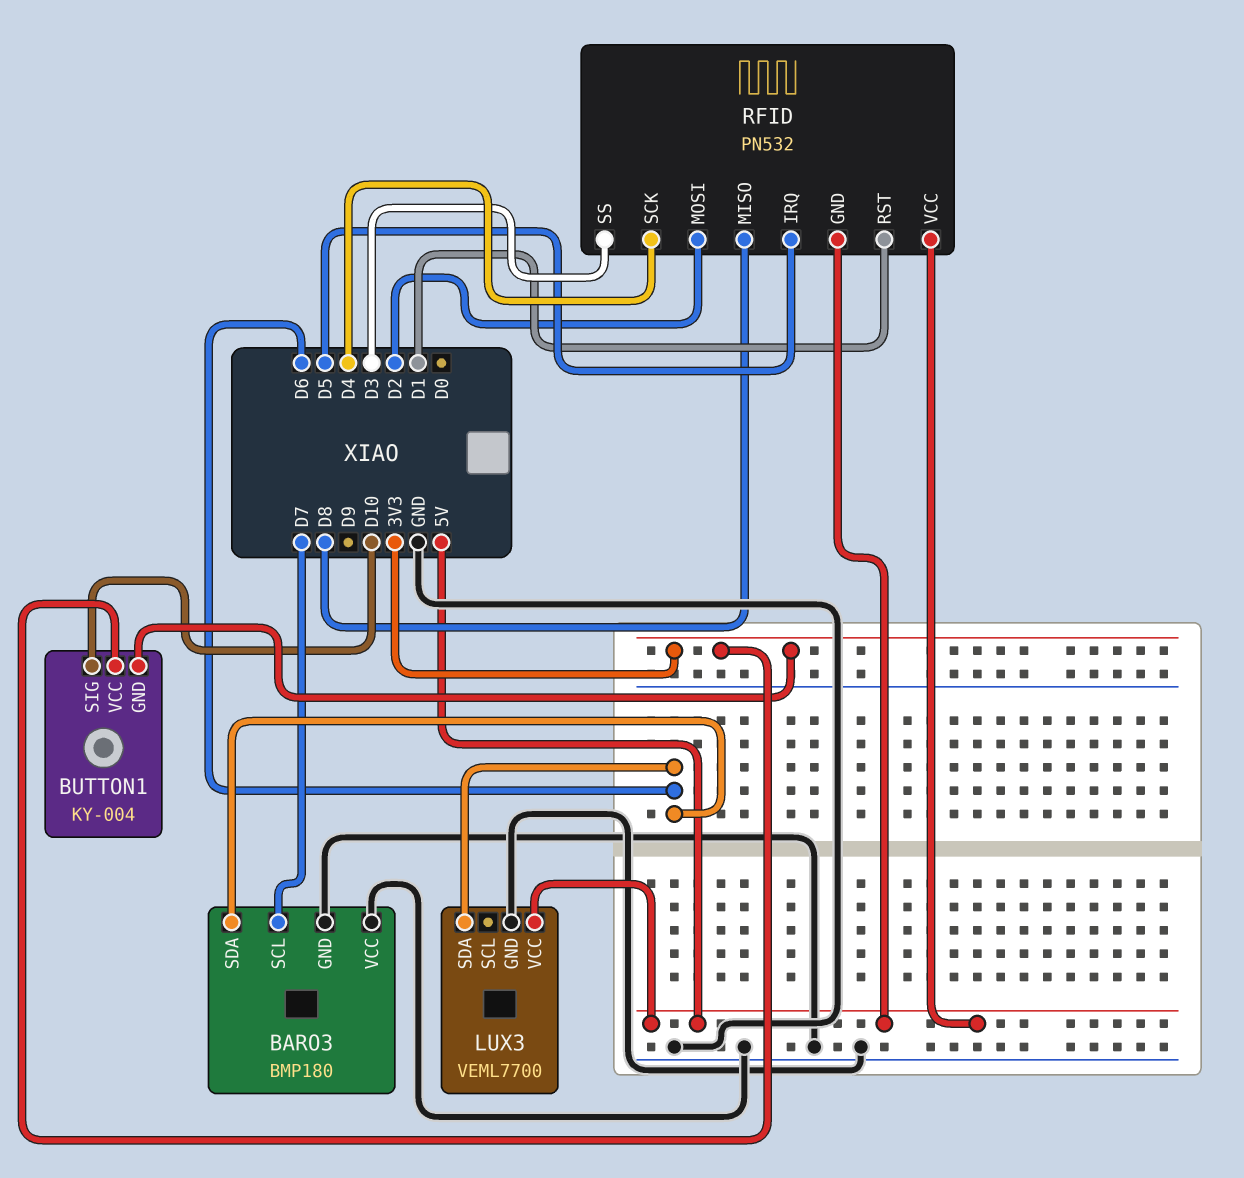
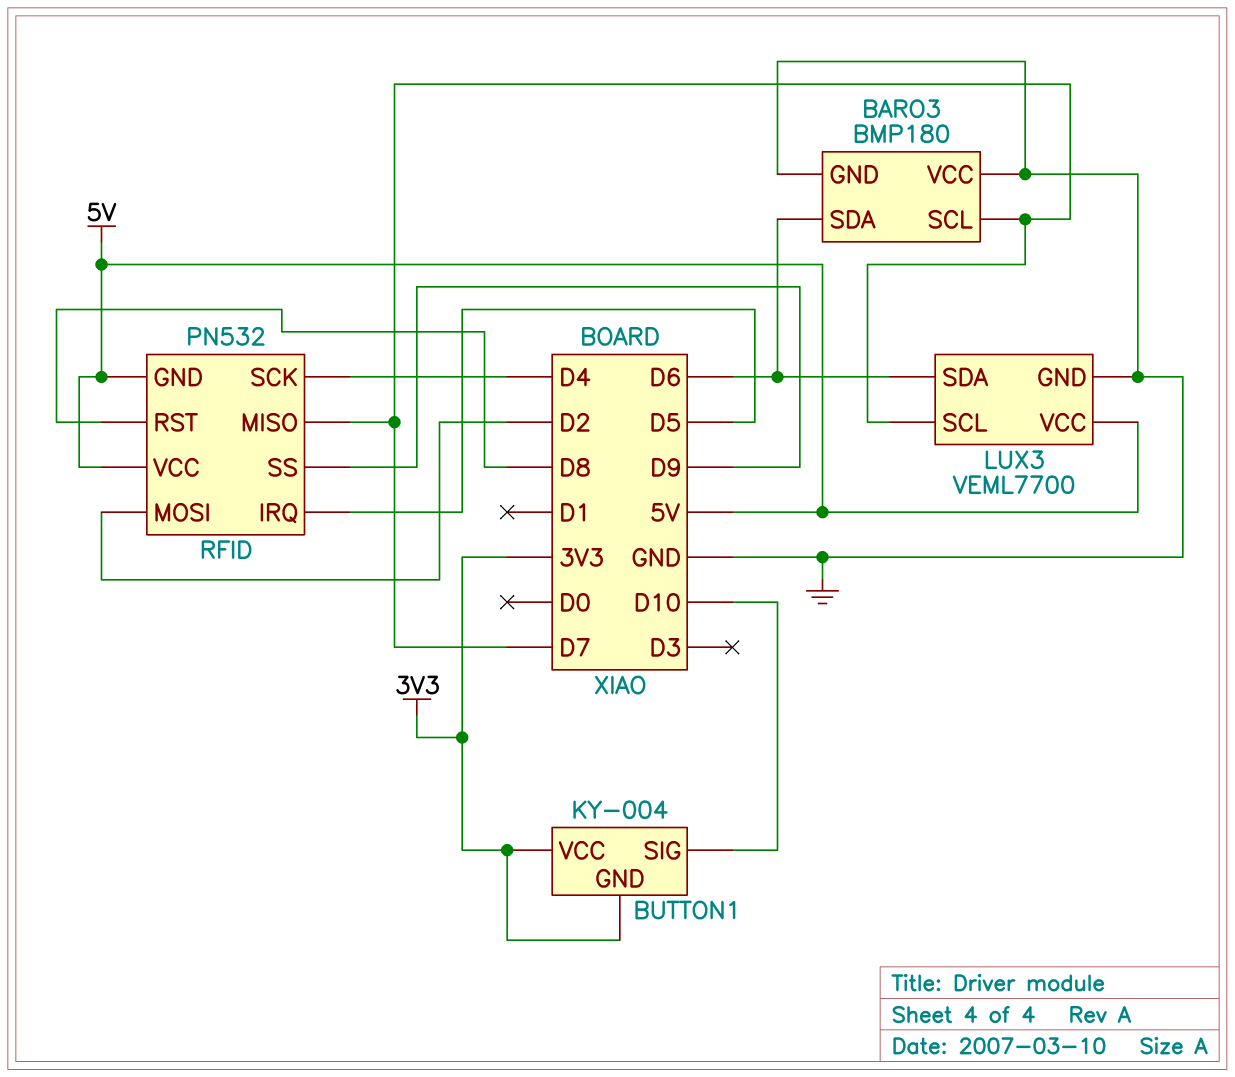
LUX3 pin SCL: none -> D7
RFID pin MISO: D8 -> D7
RFID pin RST: D1 -> D8
RFID pin SS: D3 -> D9

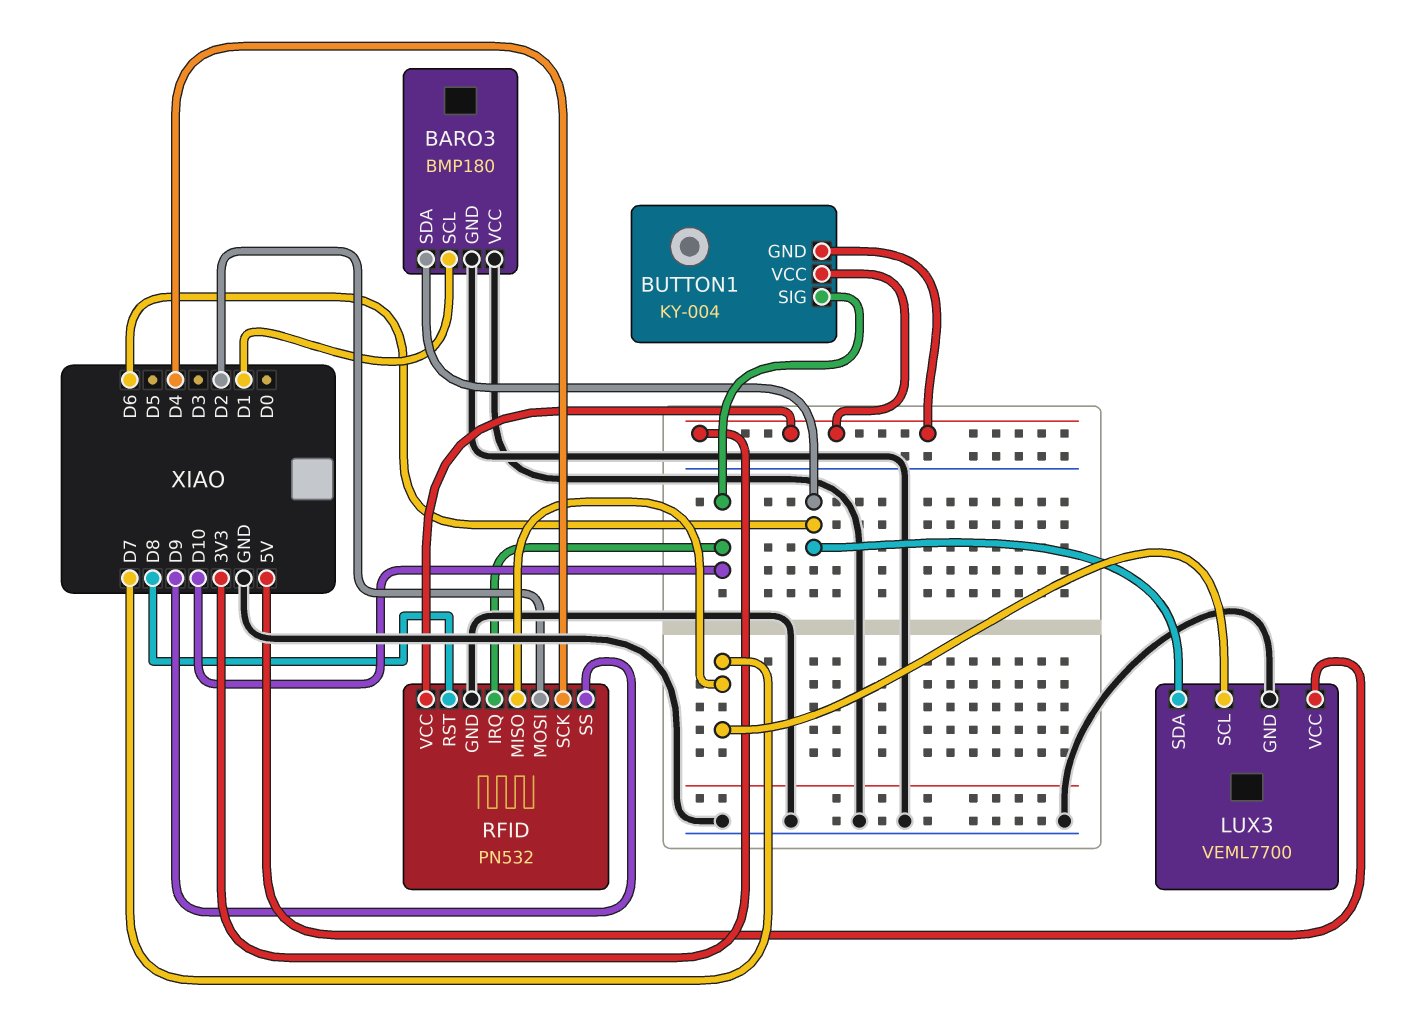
BARO3 pin SCL: D7 -> D1
RFID pin GND: 5V -> GND
RFID pin IRQ: D5 -> D10
RFID pin VCC: 5V -> 3V3

